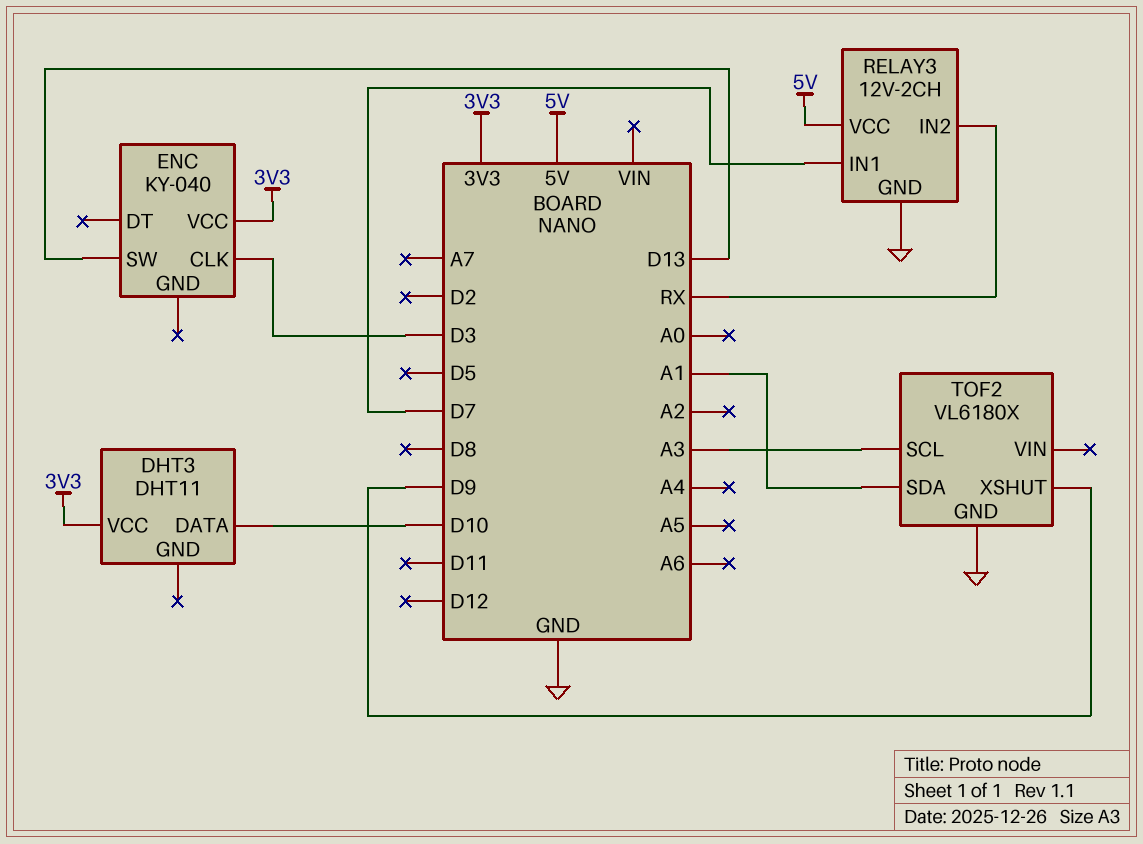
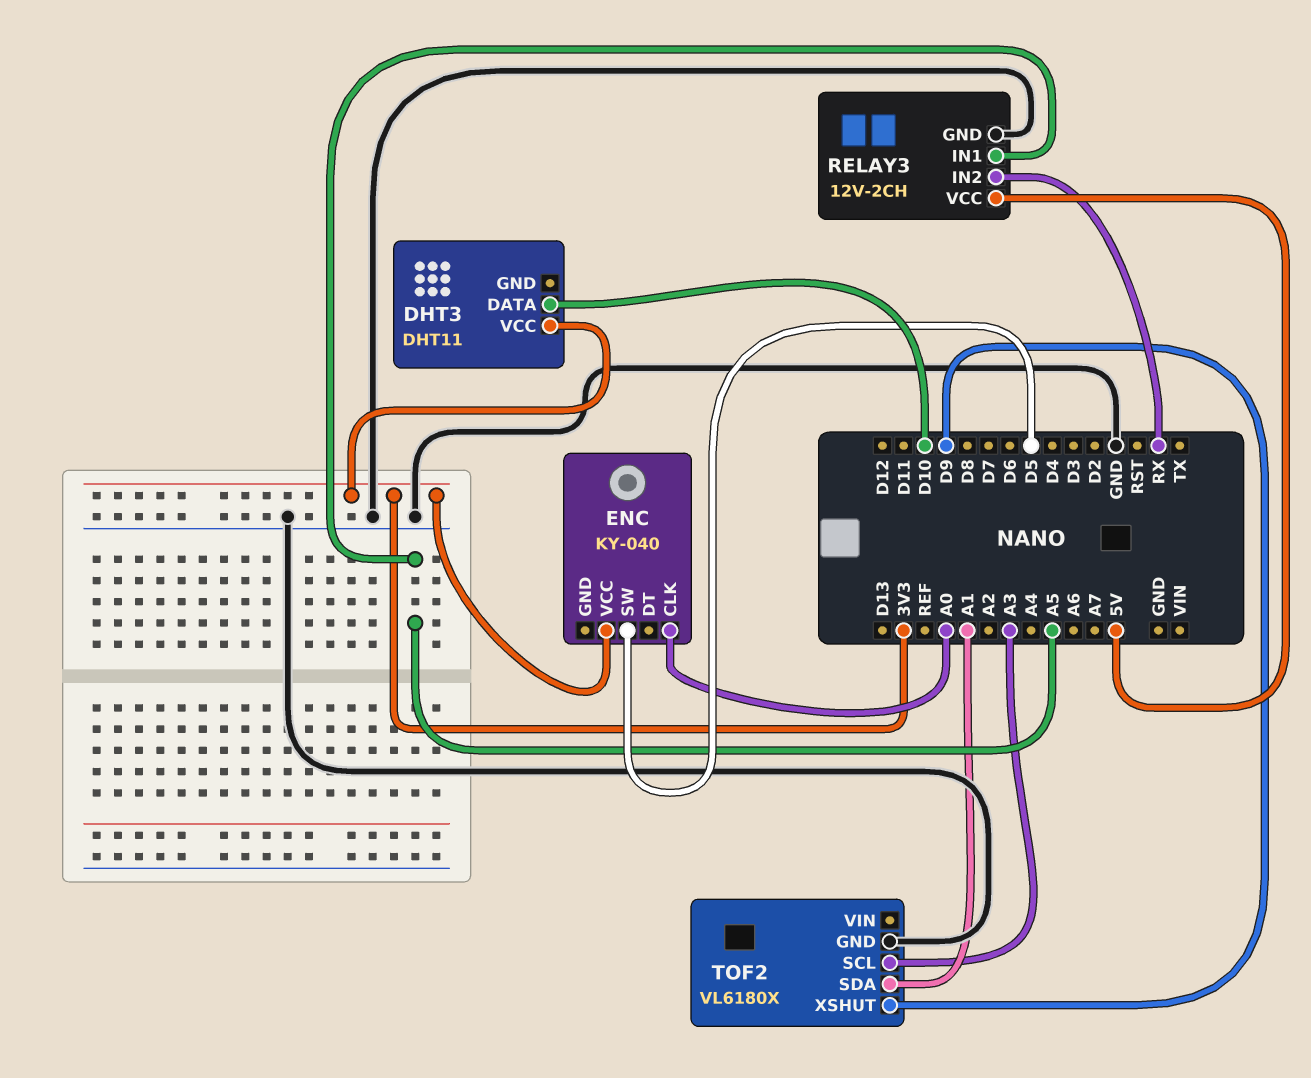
ENC pin CLK: D3 -> A0
ENC pin SW: D13 -> D5
RELAY3 pin IN1: D7 -> A5

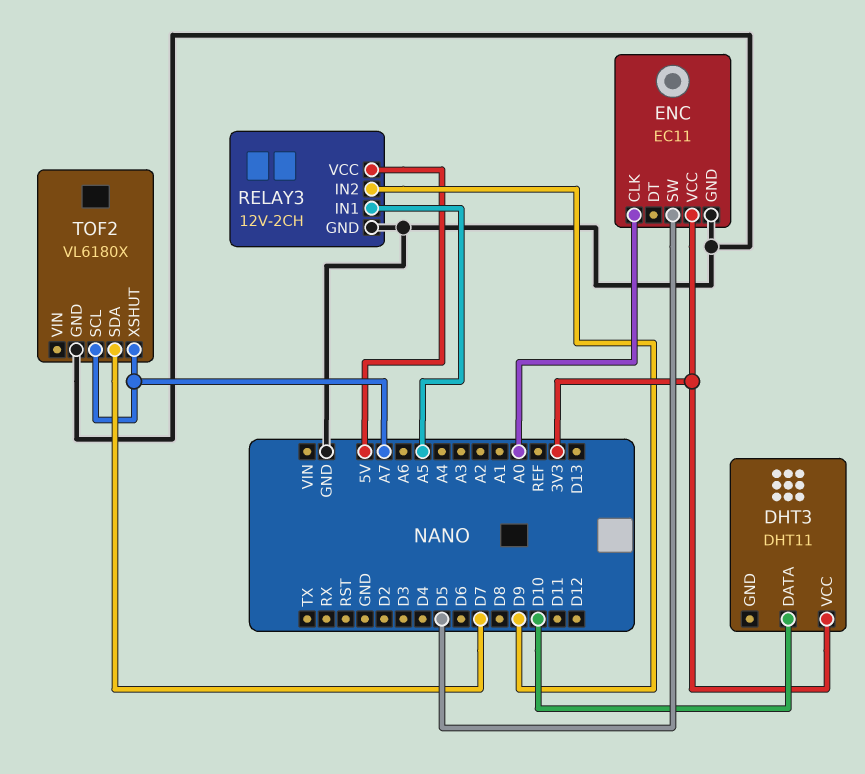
ENC: KY-040 -> EC11
ENC pin GND: none -> GND
RELAY3 pin IN2: RX -> D9
TOF2 pin SCL: A3 -> A7
TOF2 pin SDA: A1 -> D7
TOF2 pin XSHUT: D9 -> A7

